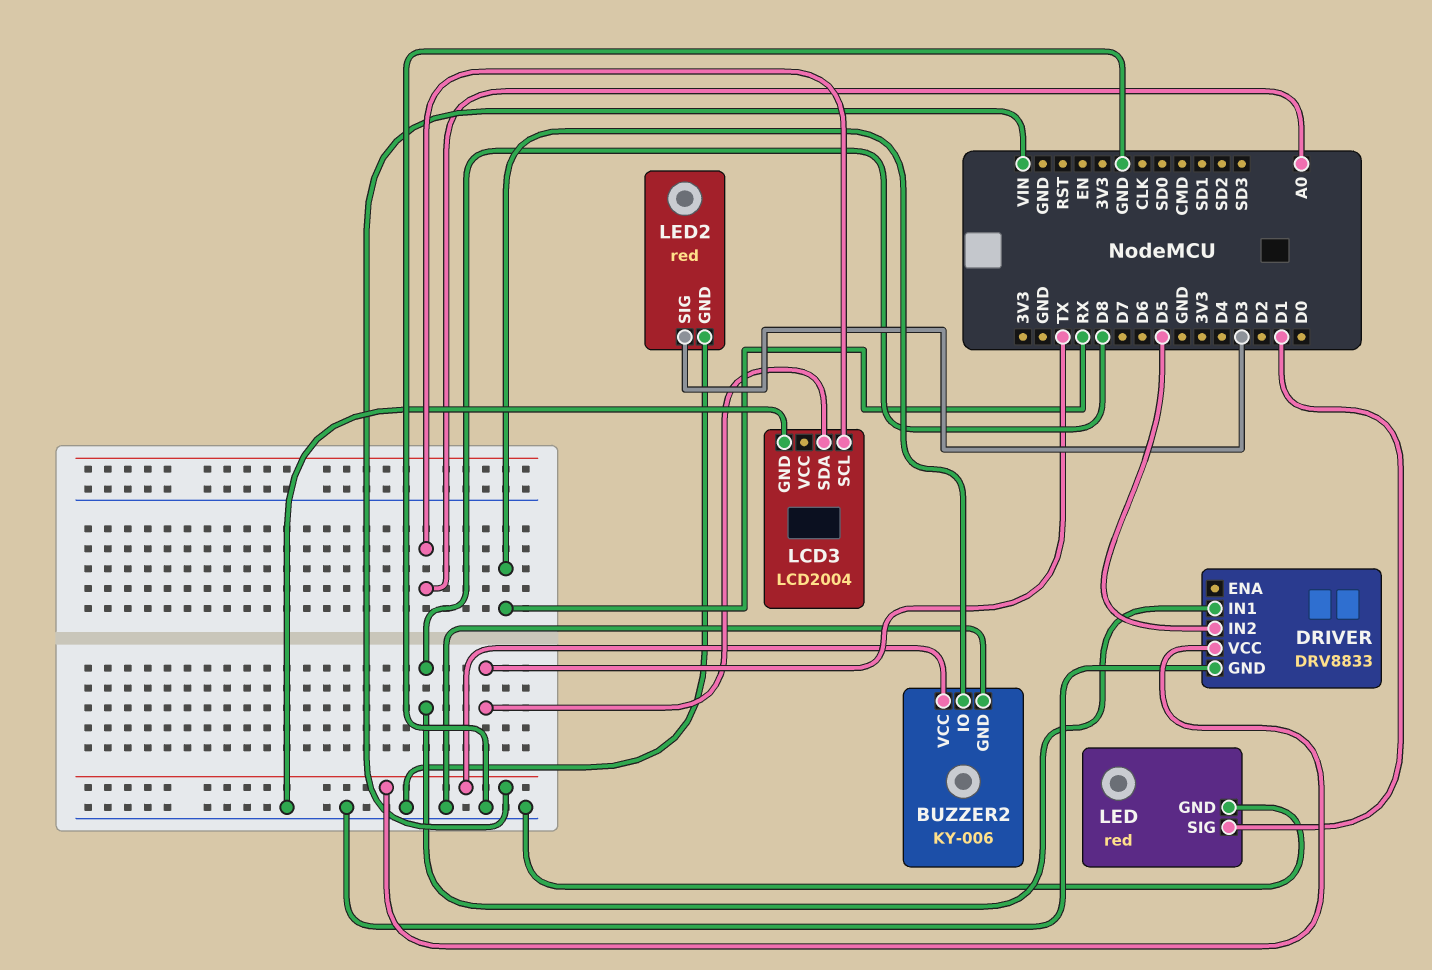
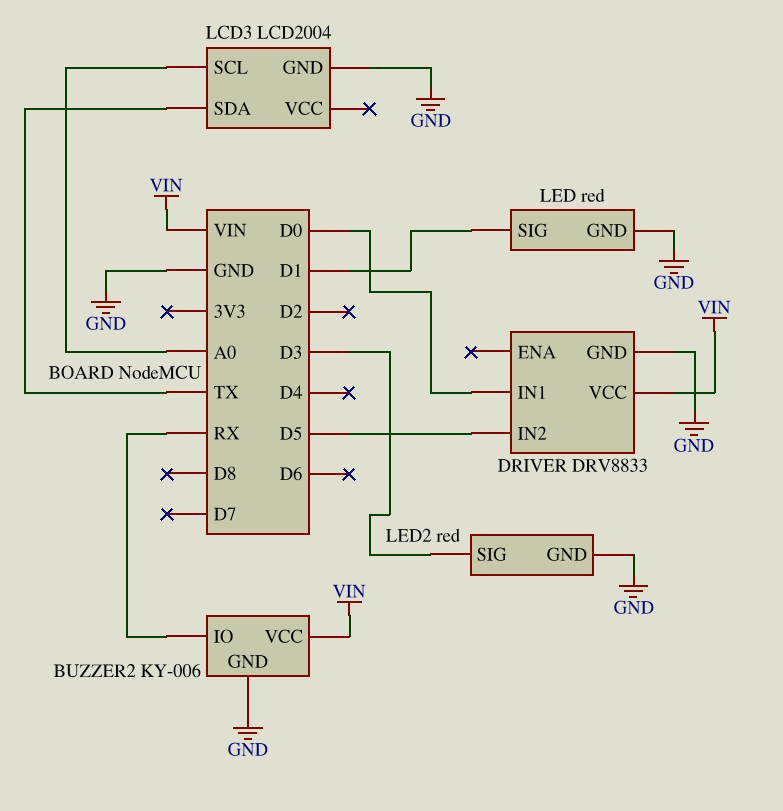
DRIVER pin IN1: D8 -> D0

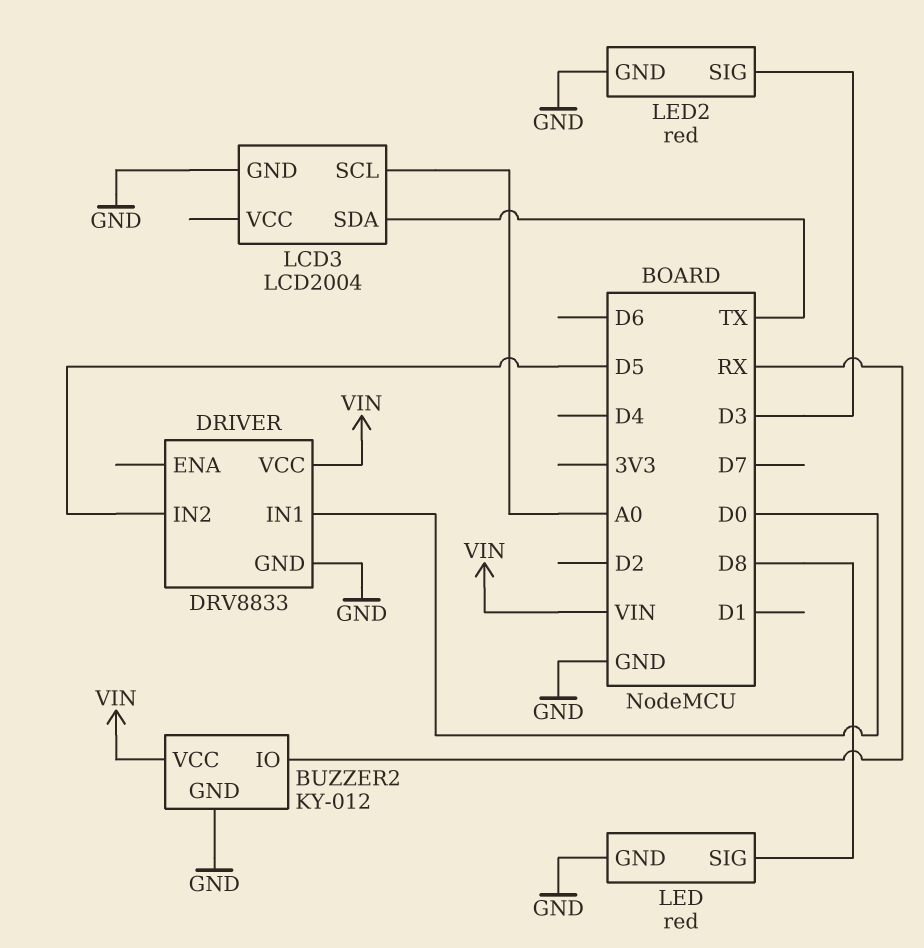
BUZZER2: KY-006 -> KY-012
LED pin SIG: D1 -> D8

